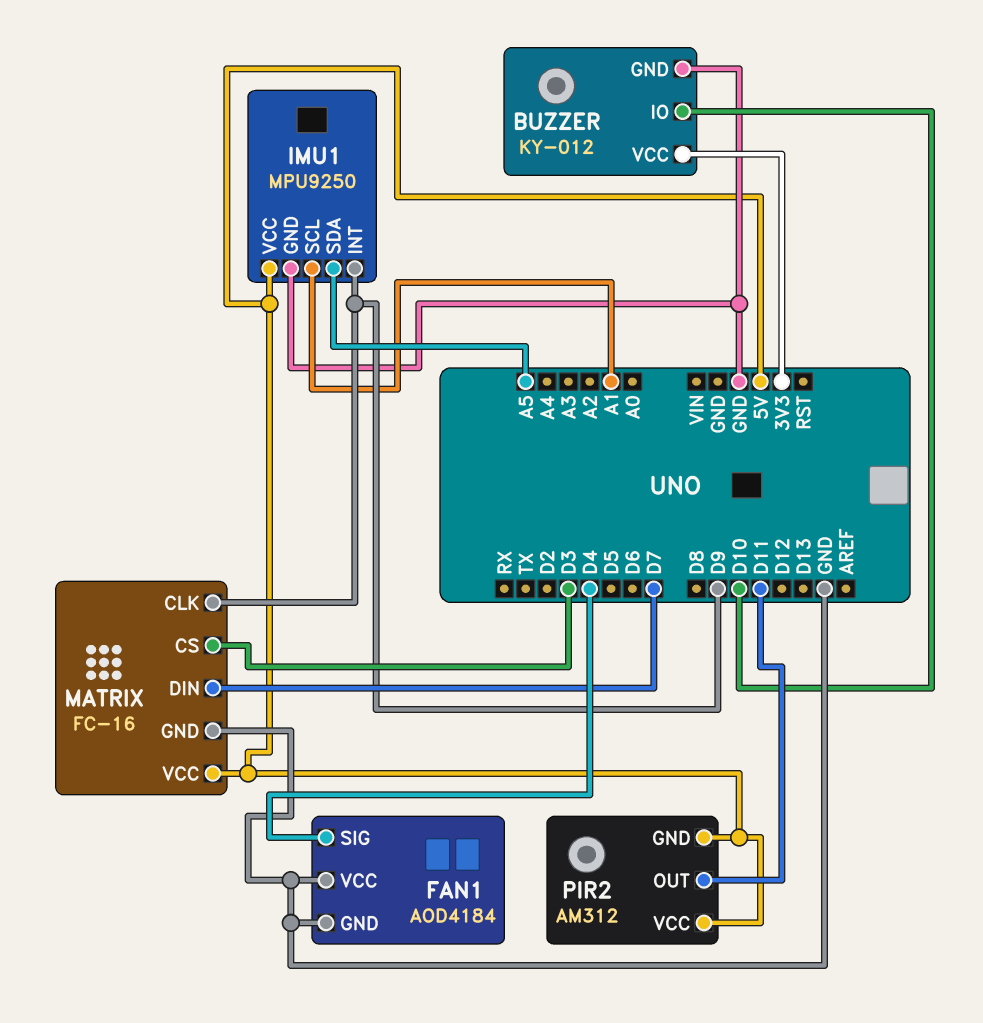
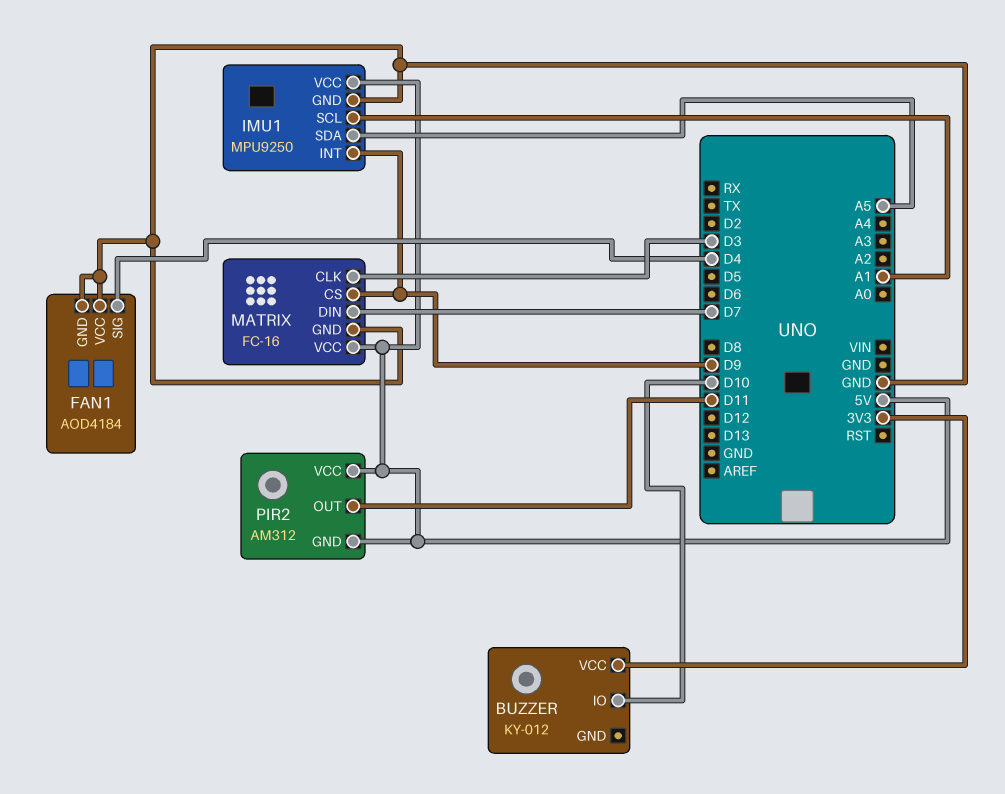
BUZZER pin GND: GND -> none
MATRIX pin CLK: D9 -> D3
MATRIX pin CS: D3 -> D9

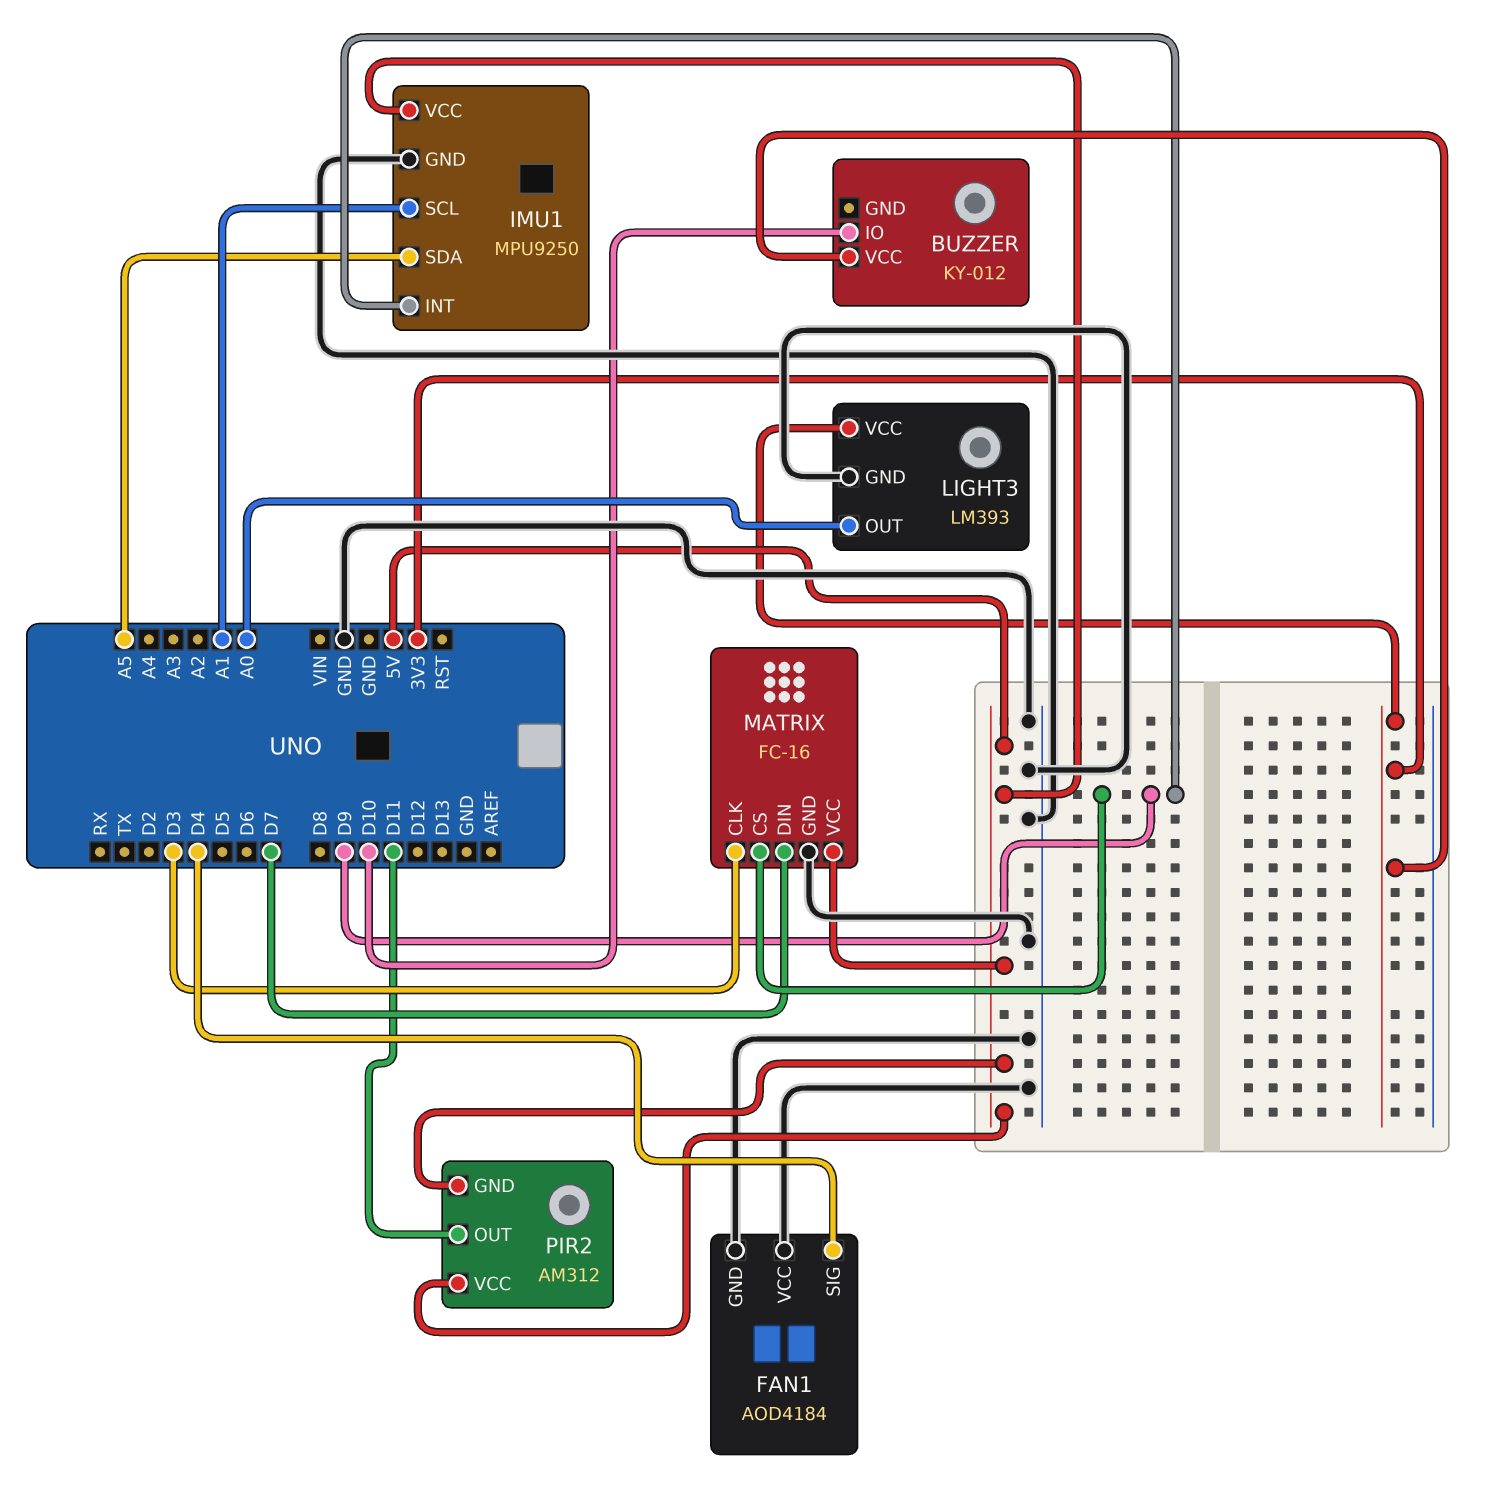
LIGHT3: none -> LM393
LIGHT3 pin GND: none -> GND
LIGHT3 pin OUT: none -> A0
LIGHT3 pin VCC: none -> 3V3

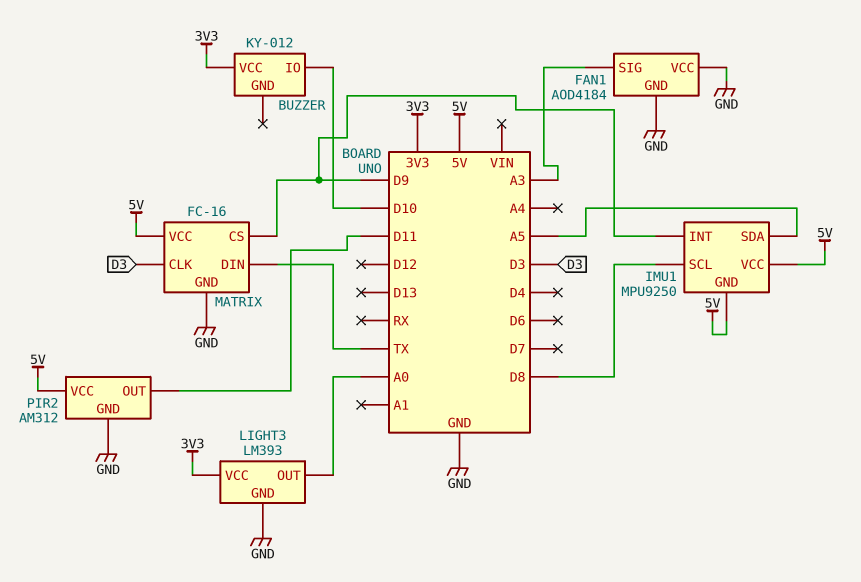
FAN1 pin SIG: D4 -> A3
IMU1 pin GND: GND -> 5V
IMU1 pin SCL: A1 -> D8
MATRIX pin DIN: D7 -> TX
PIR2 pin GND: 5V -> GND

